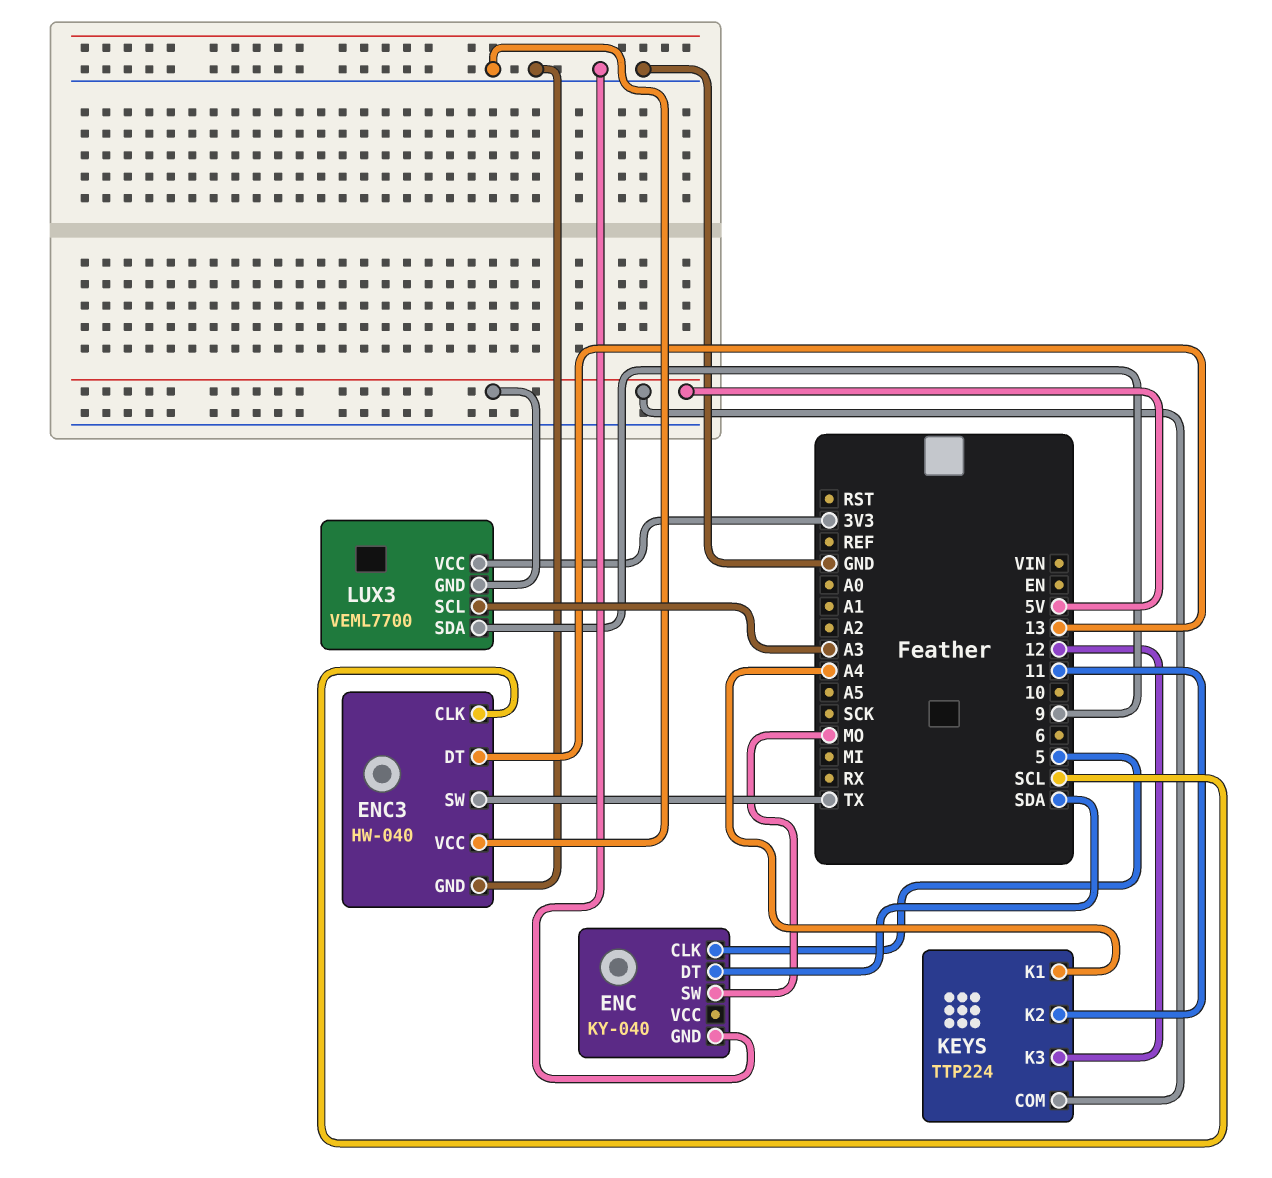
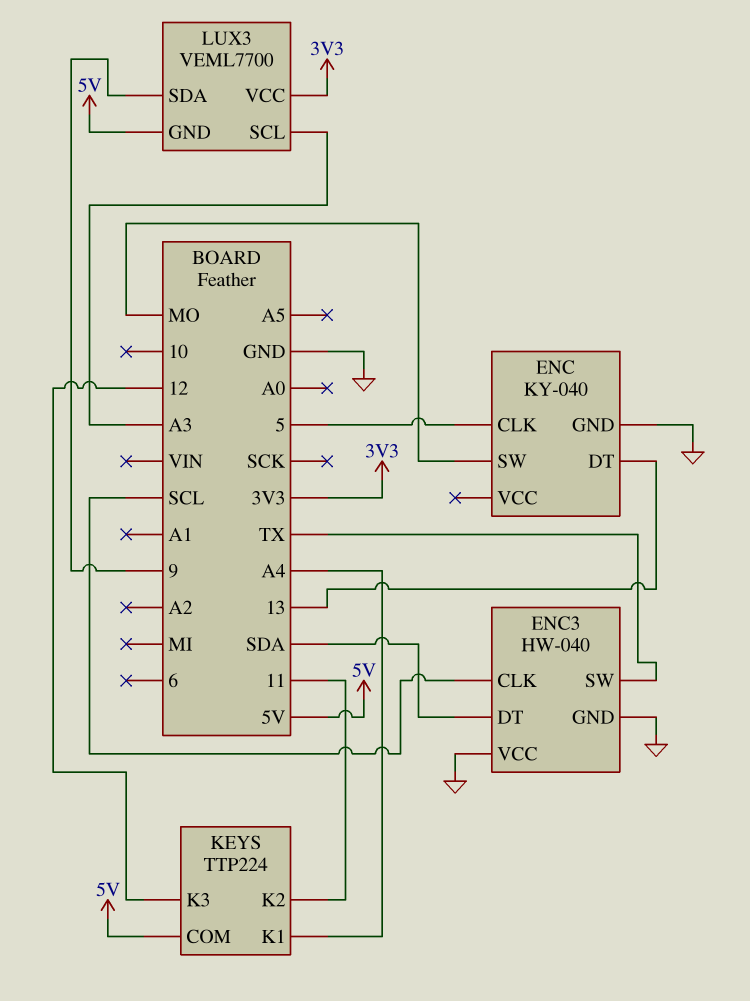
ENC pin DT: SDA -> 13
ENC3 pin DT: 13 -> SDA

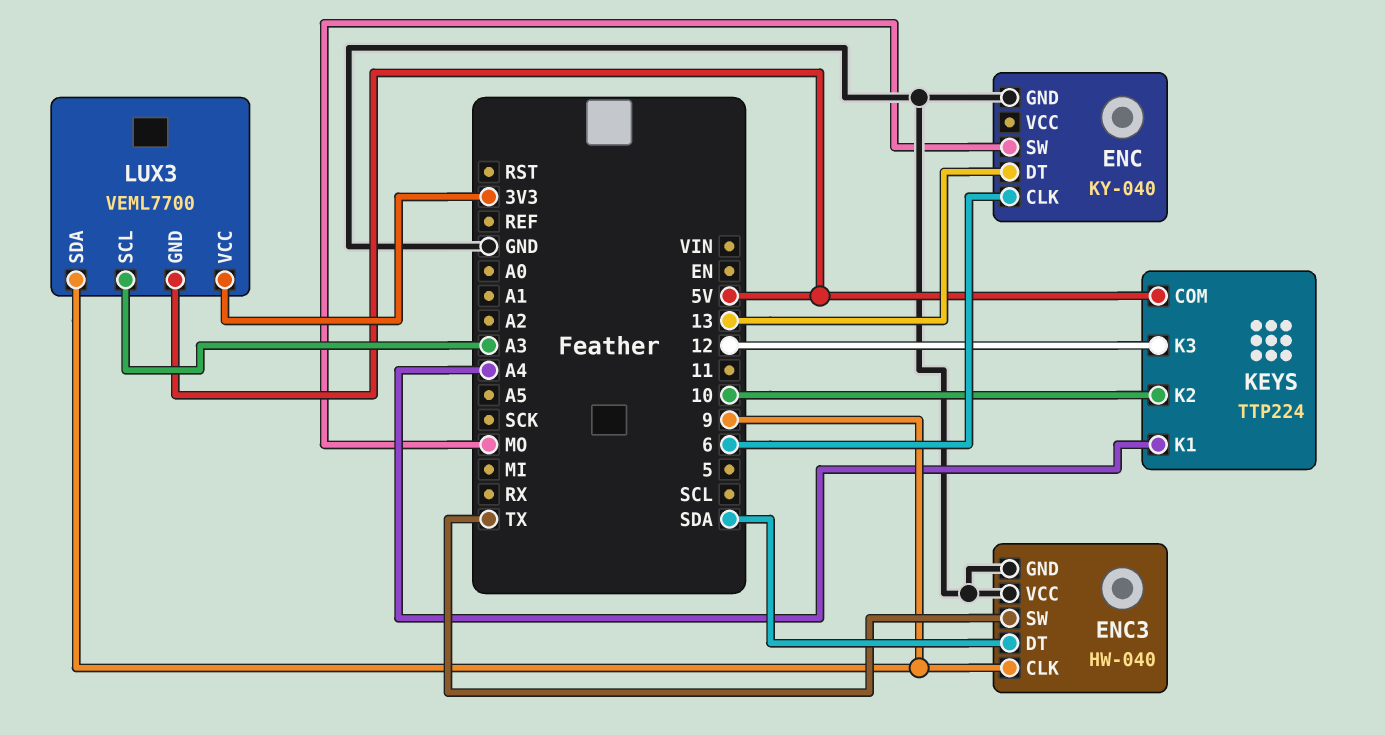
ENC pin CLK: 5 -> 6
ENC3 pin CLK: SCL -> 9
KEYS pin K2: 11 -> 10

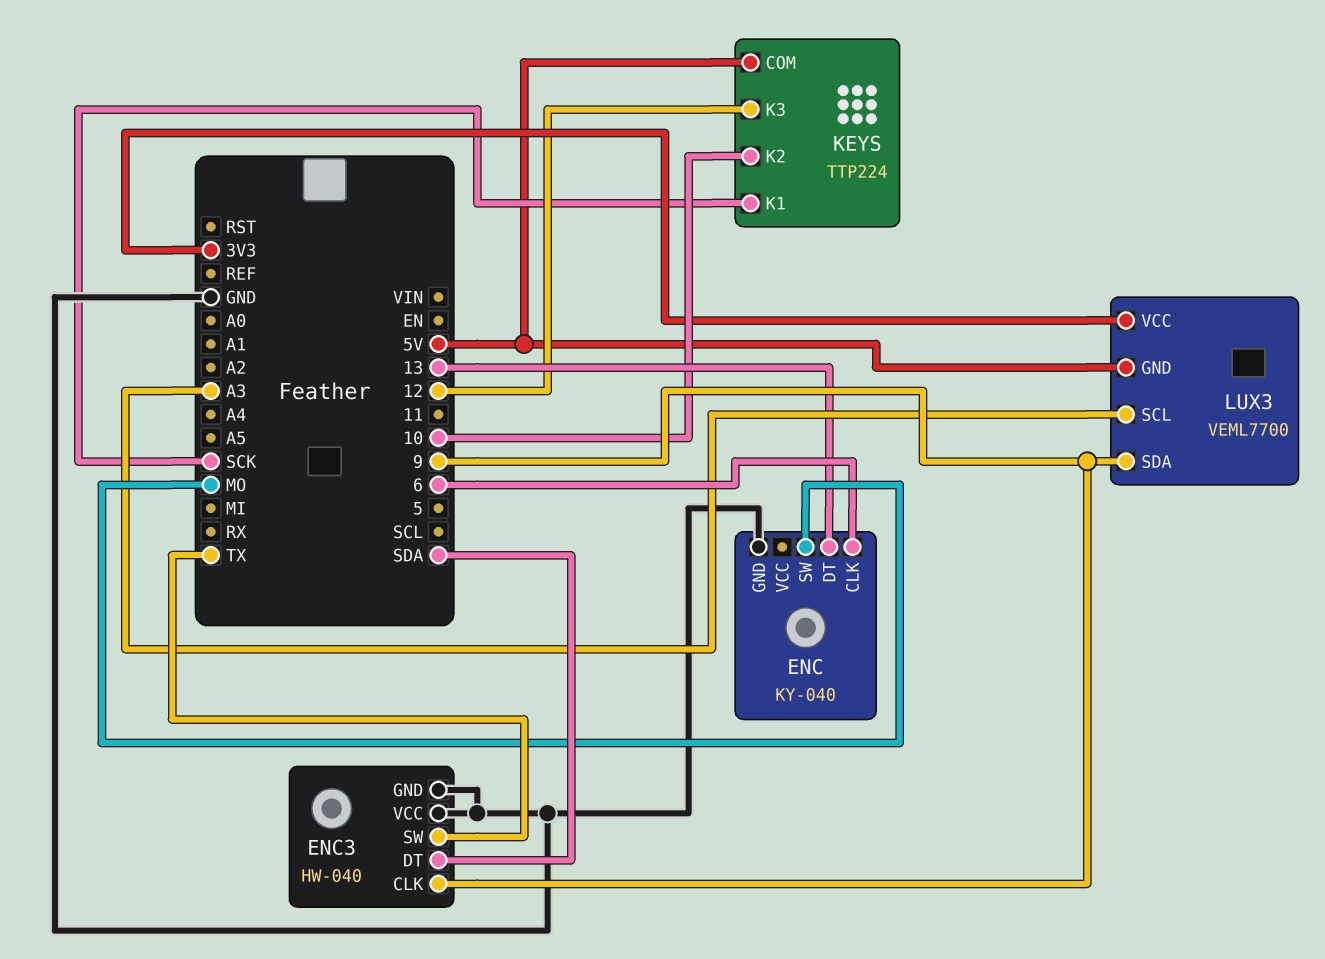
KEYS pin K1: A4 -> SCK

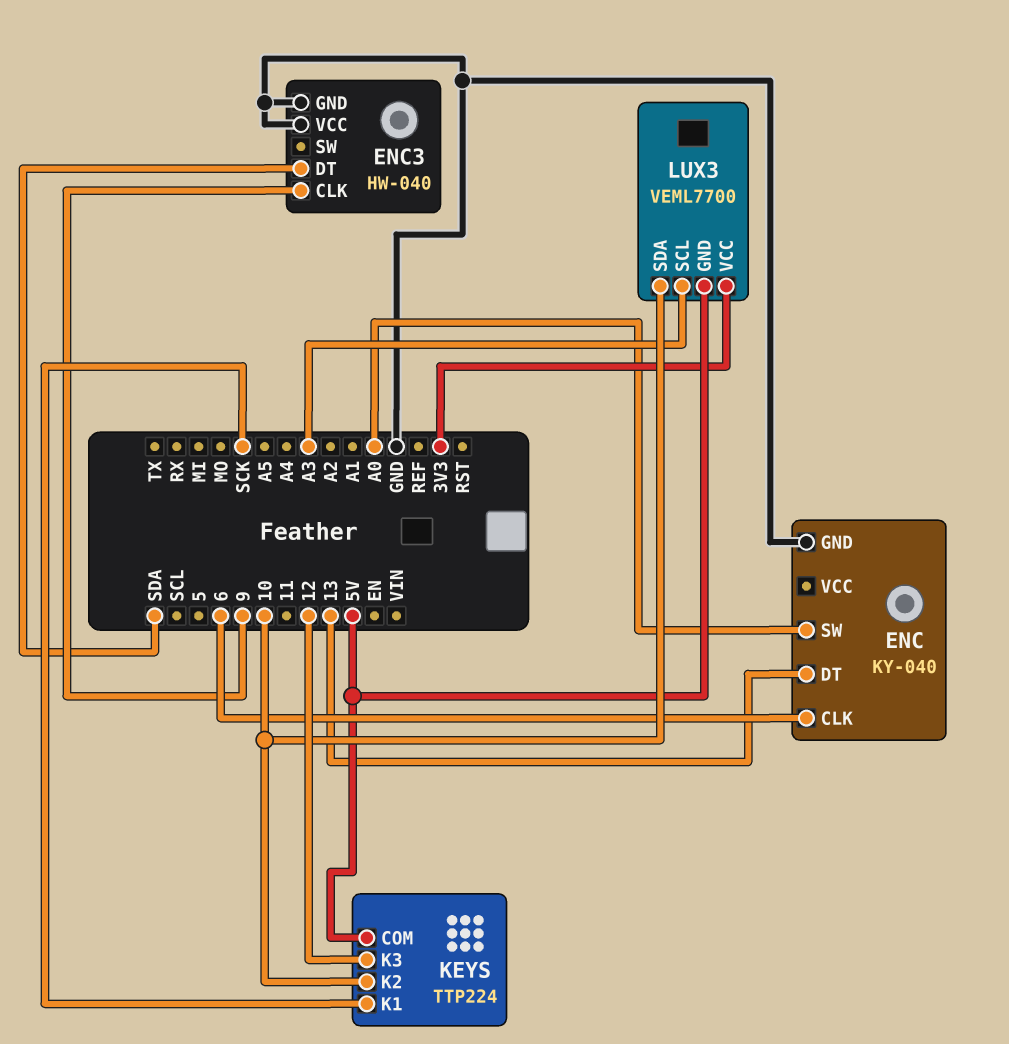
ENC pin SW: MO -> A0
ENC3 pin SW: TX -> none
LUX3 pin SDA: 9 -> 10

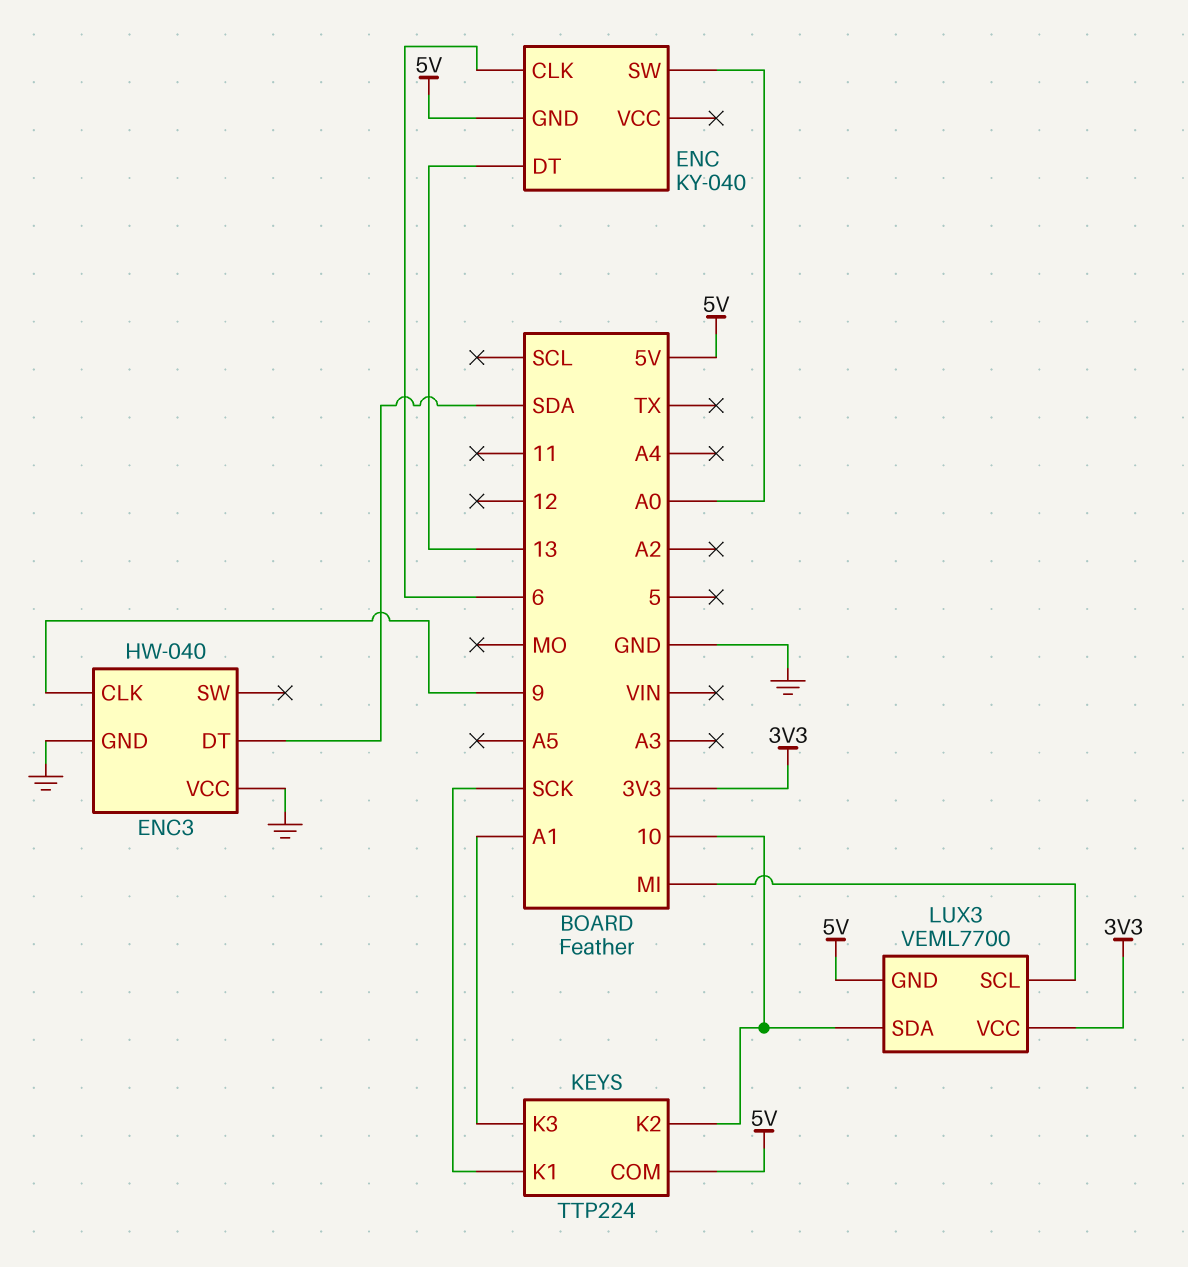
ENC pin GND: GND -> 5V
KEYS pin K3: 12 -> A1
LUX3 pin SCL: A3 -> MI

